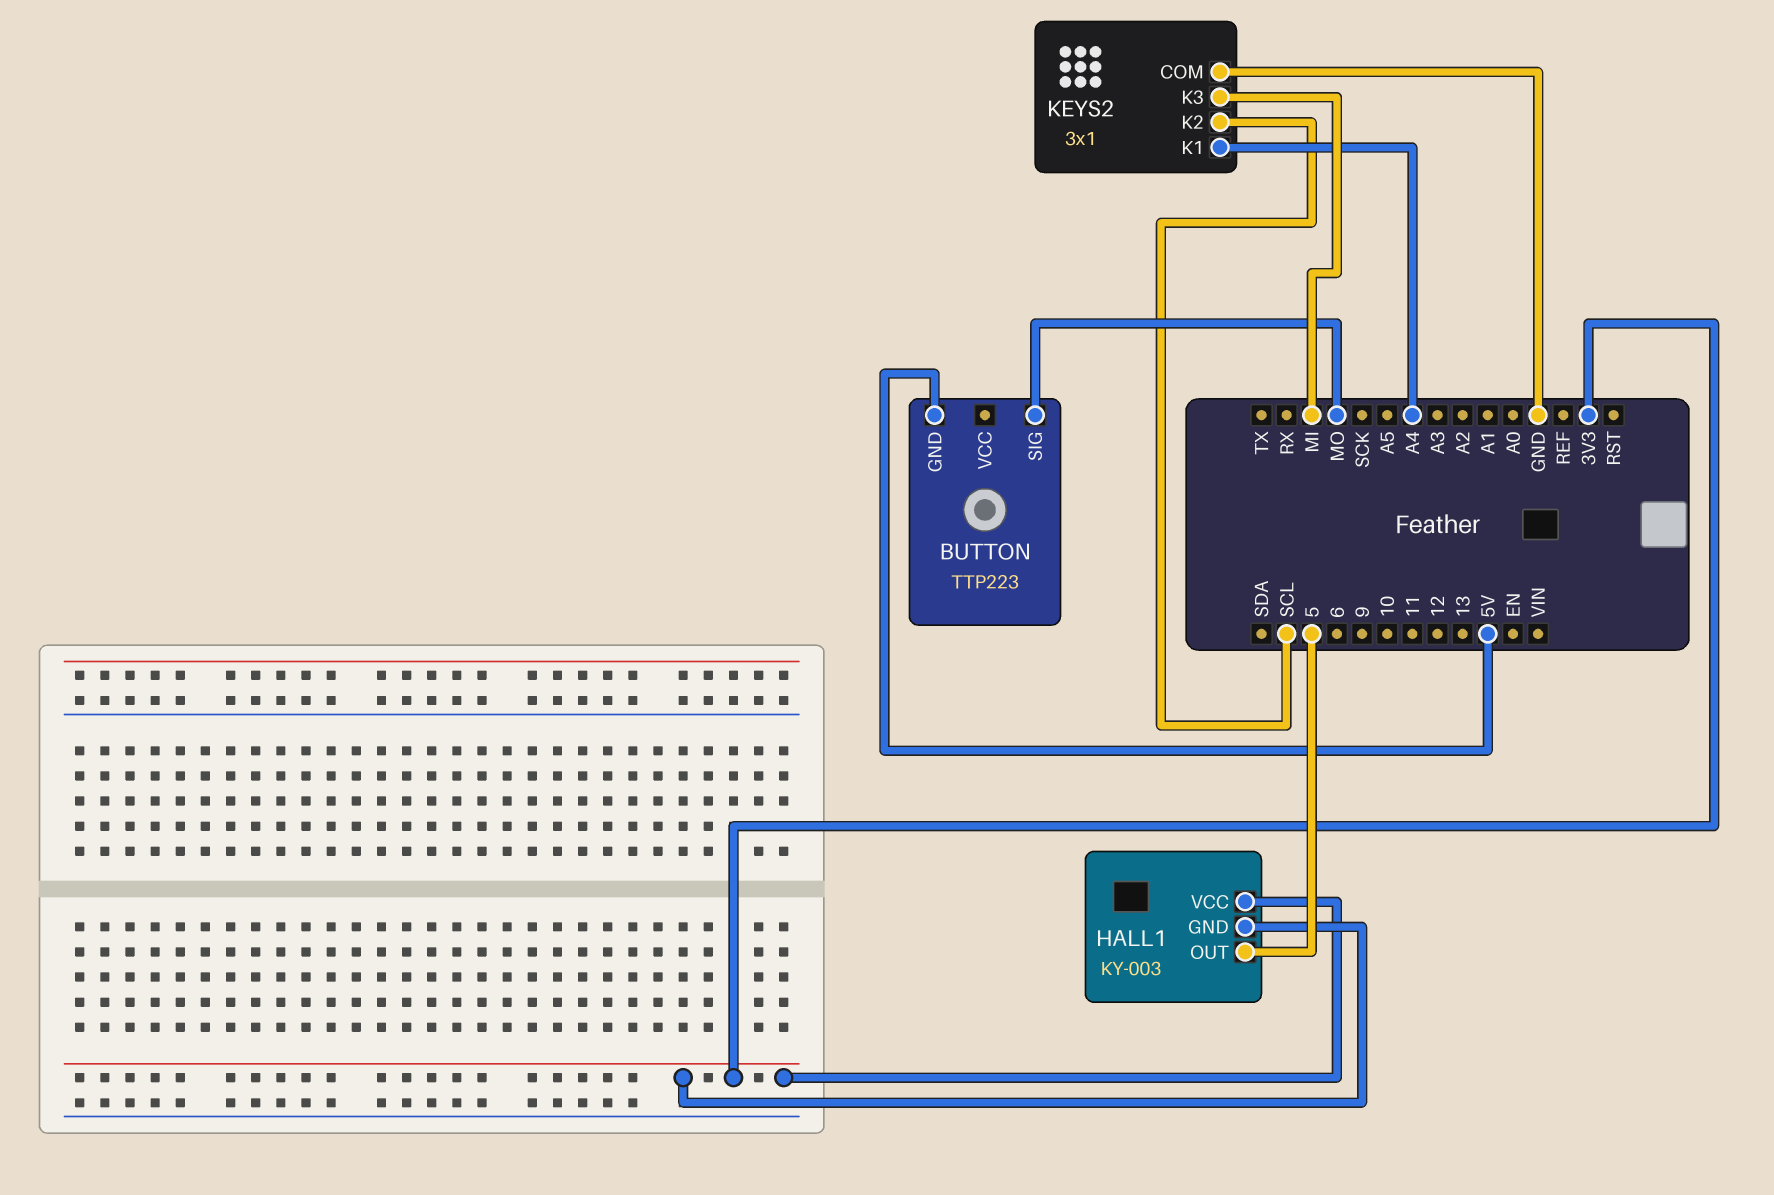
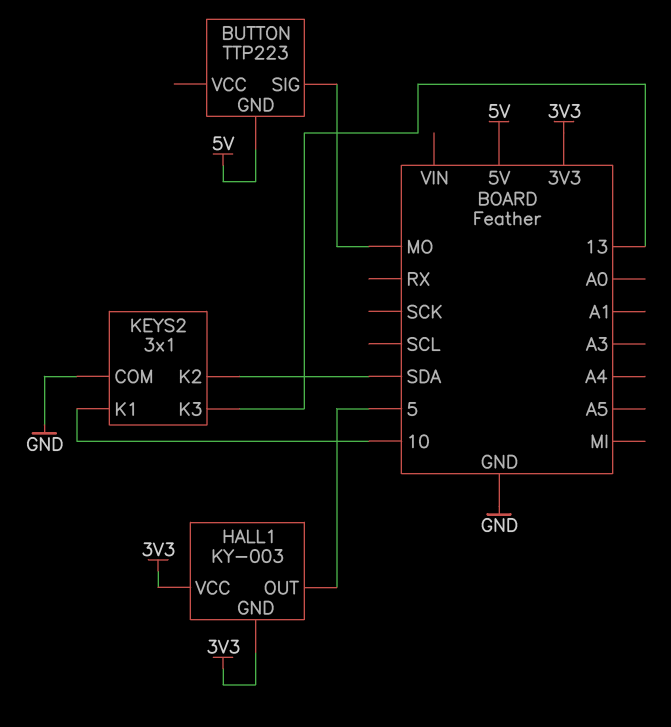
KEYS2 pin K1: A4 -> 10
KEYS2 pin K2: SCL -> SDA
KEYS2 pin K3: MI -> 13

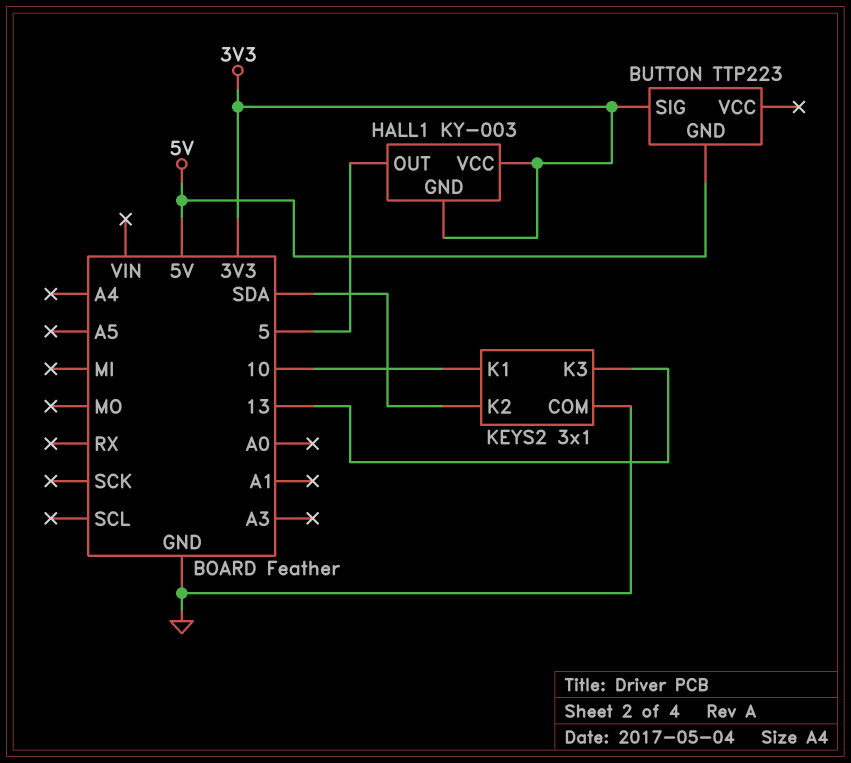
BUTTON pin SIG: MO -> 3V3

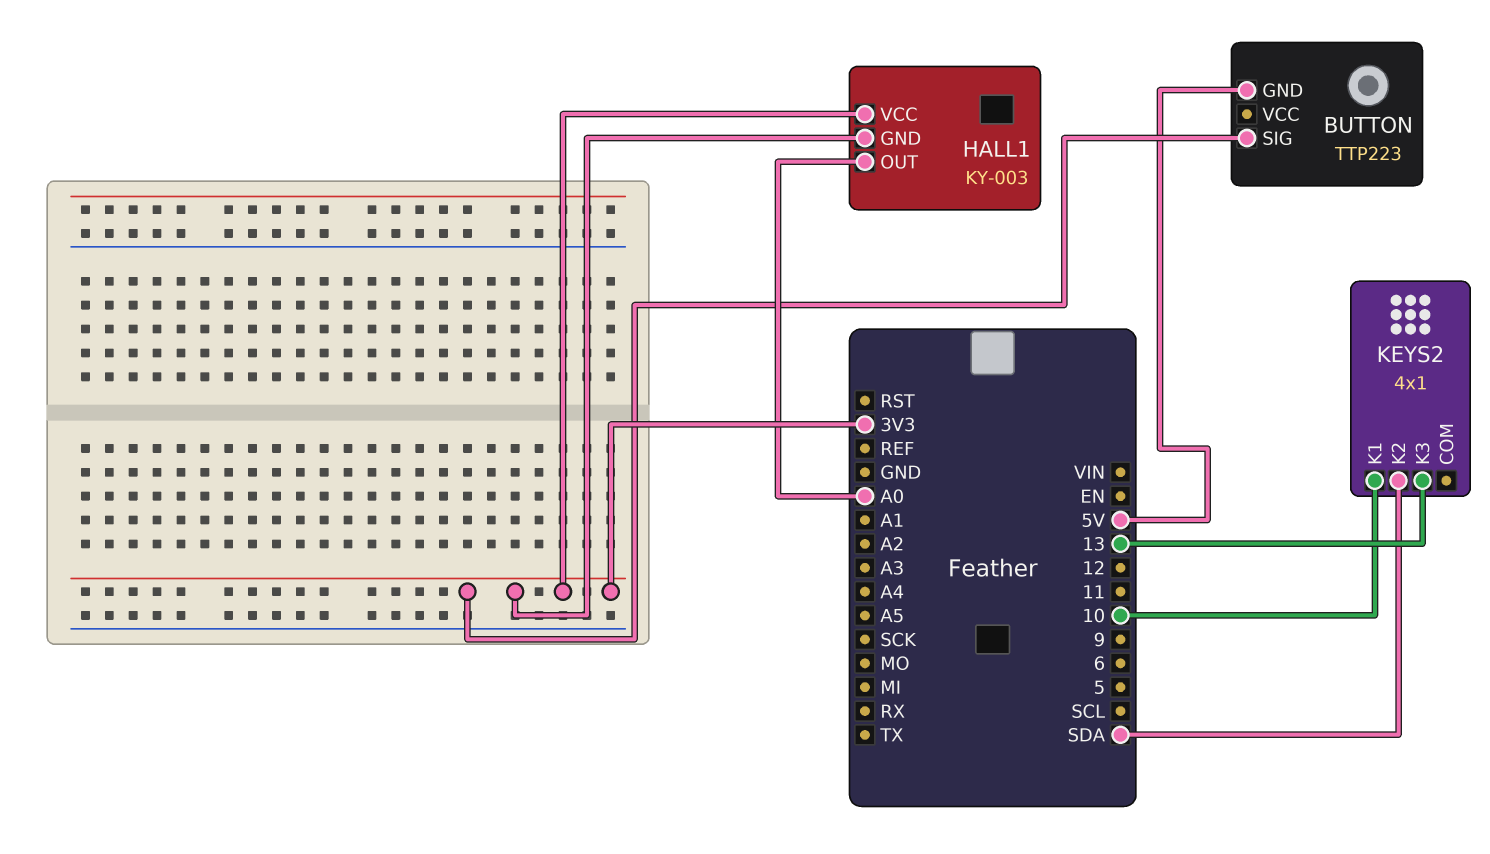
HALL1 pin OUT: 5 -> A0
KEYS2: 3x1 -> 4x1
KEYS2 pin COM: GND -> none

